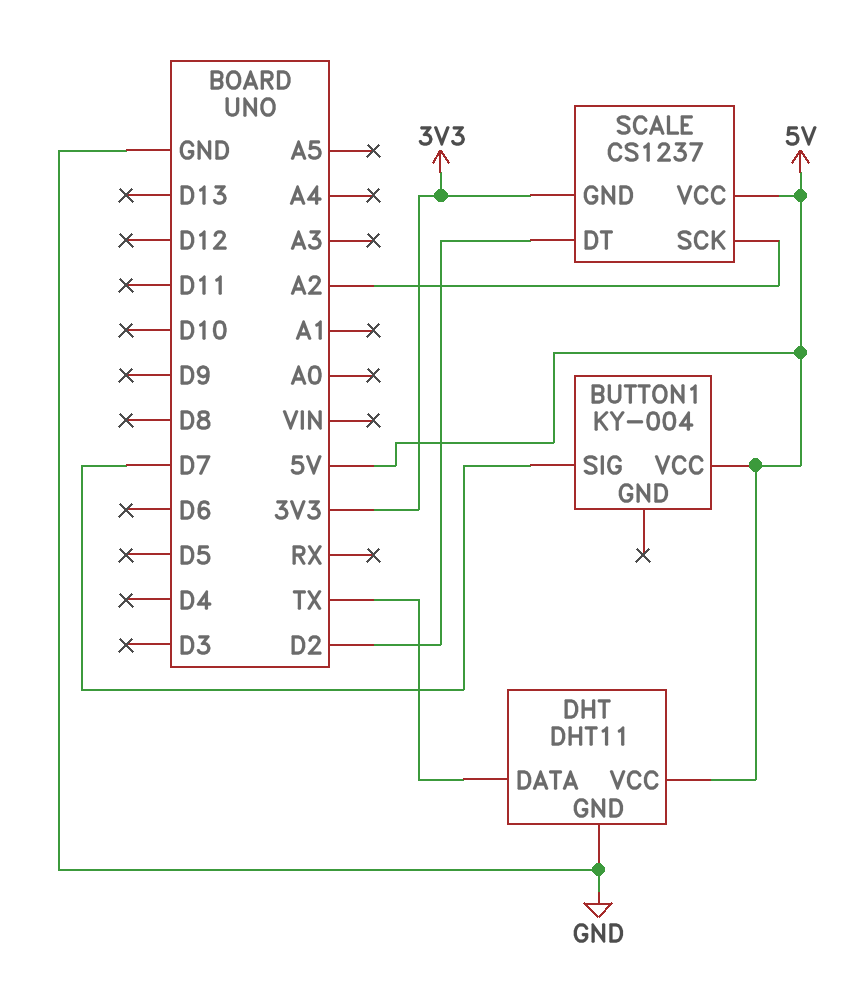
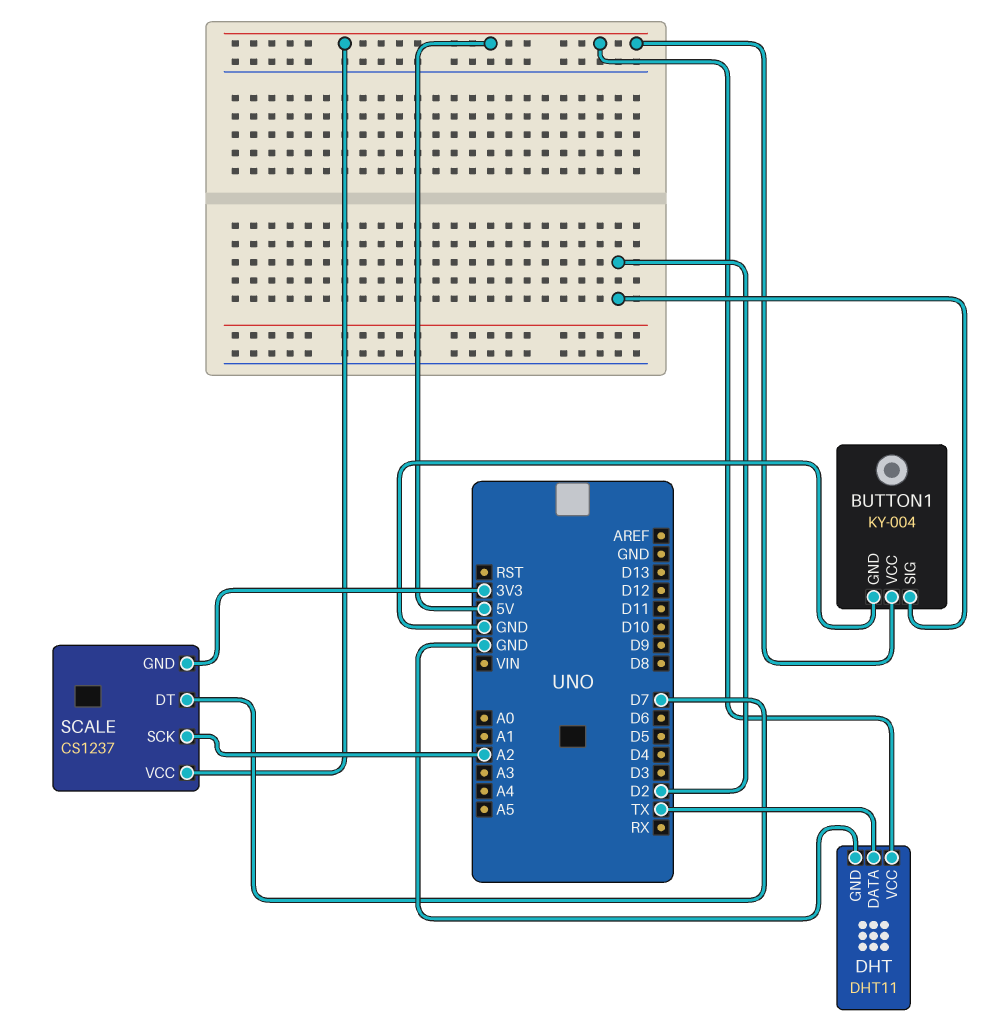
BUTTON1 pin GND: none -> GND
BUTTON1 pin SIG: D7 -> D2
SCALE pin DT: D2 -> D7

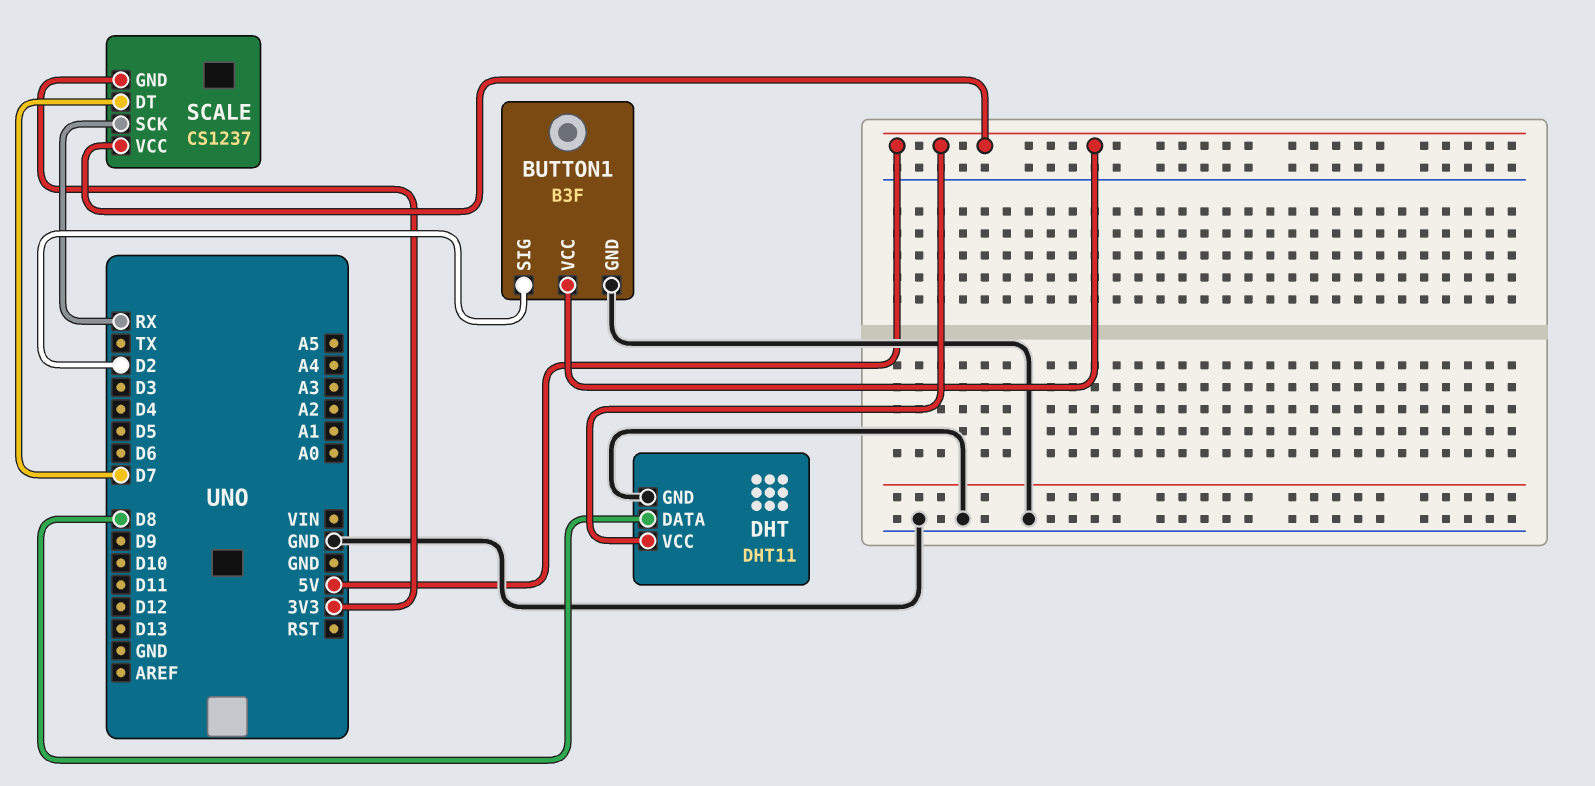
BUTTON1: KY-004 -> B3F
DHT pin DATA: TX -> D8
SCALE pin SCK: A2 -> RX

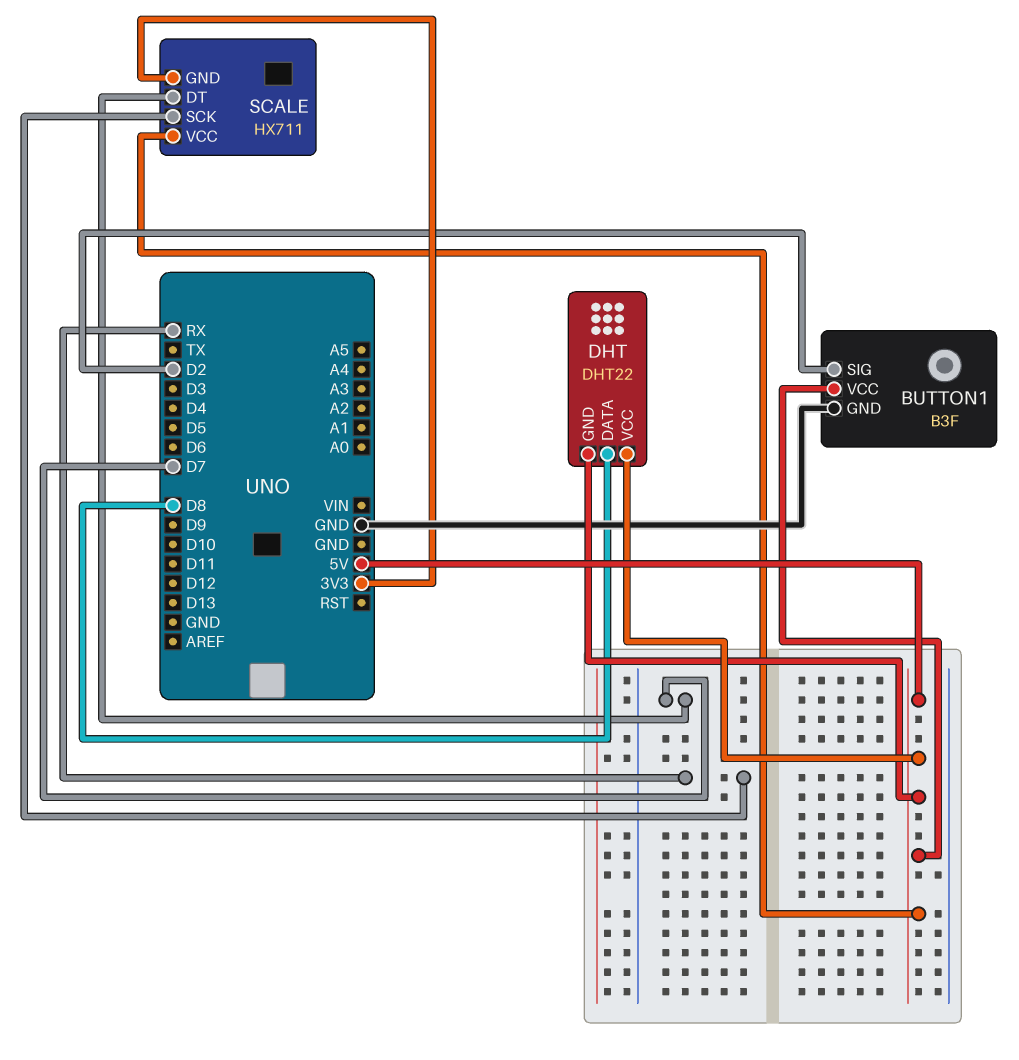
DHT: DHT11 -> DHT22
DHT pin GND: GND -> 5V
SCALE: CS1237 -> HX711

